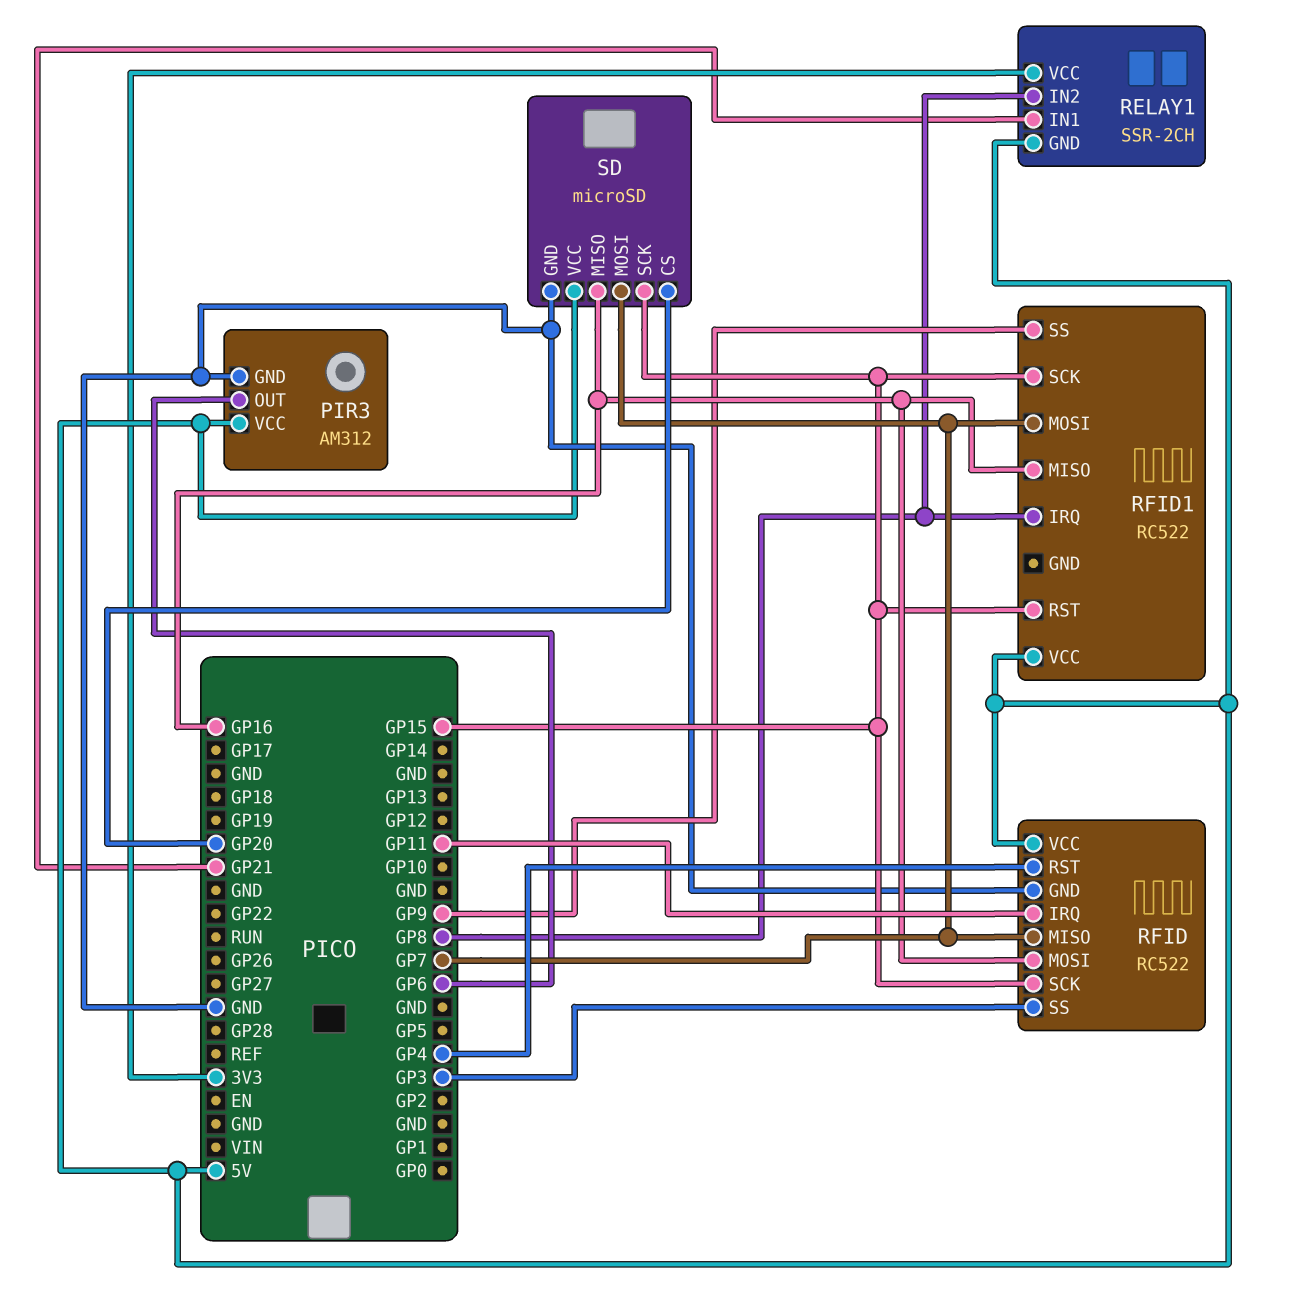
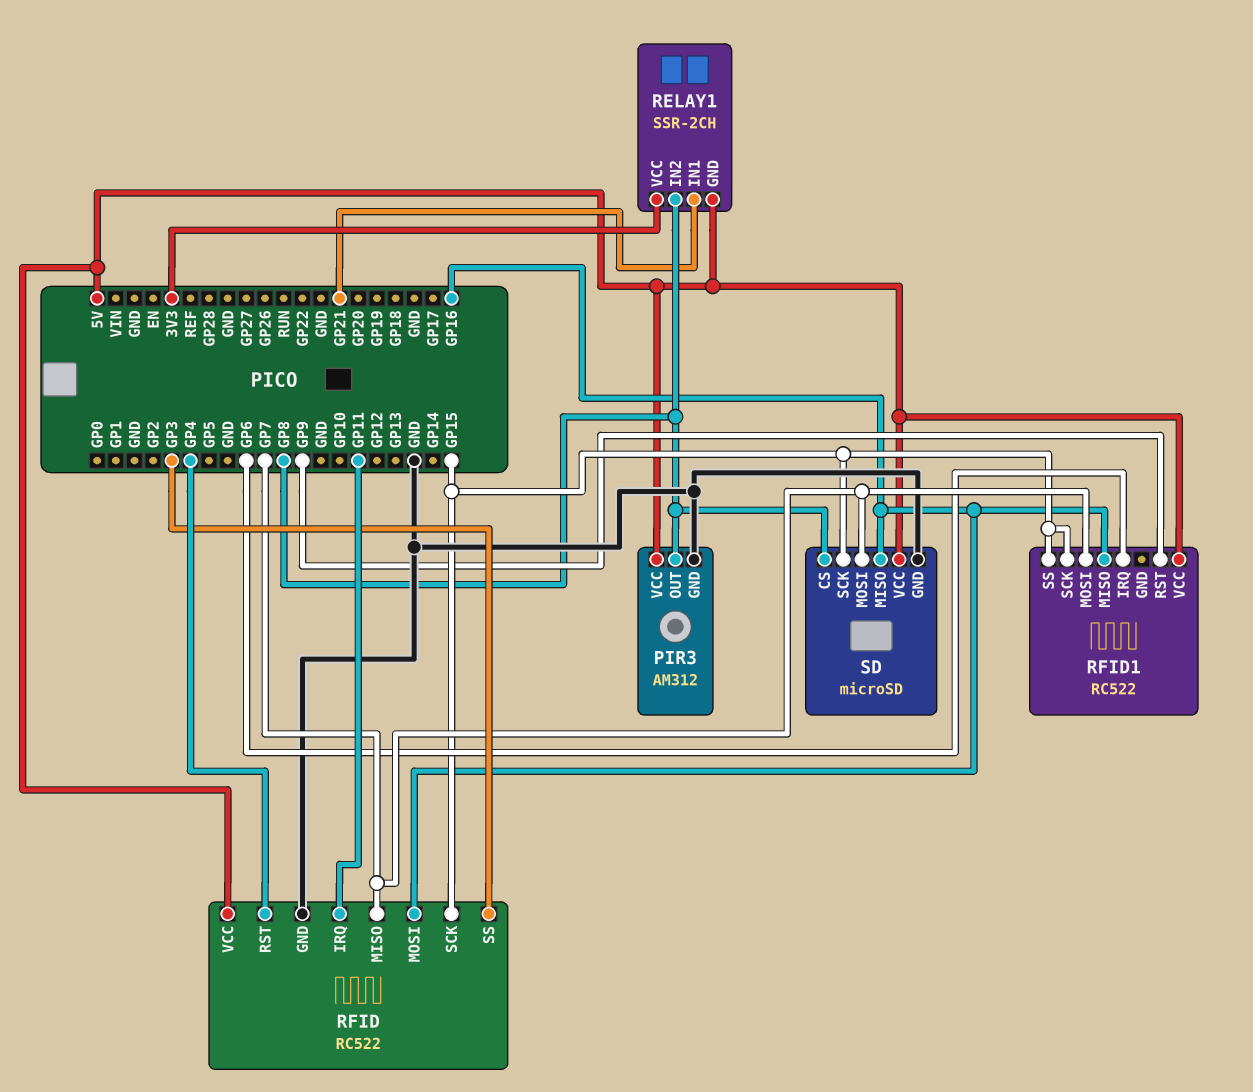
PIR3 pin OUT: GP6 -> GP8
RFID1 pin IRQ: GP8 -> GP6
RFID1 pin RST: GP15 -> GP9
RFID1 pin SS: GP9 -> GP15
SD pin CS: GP20 -> GP8

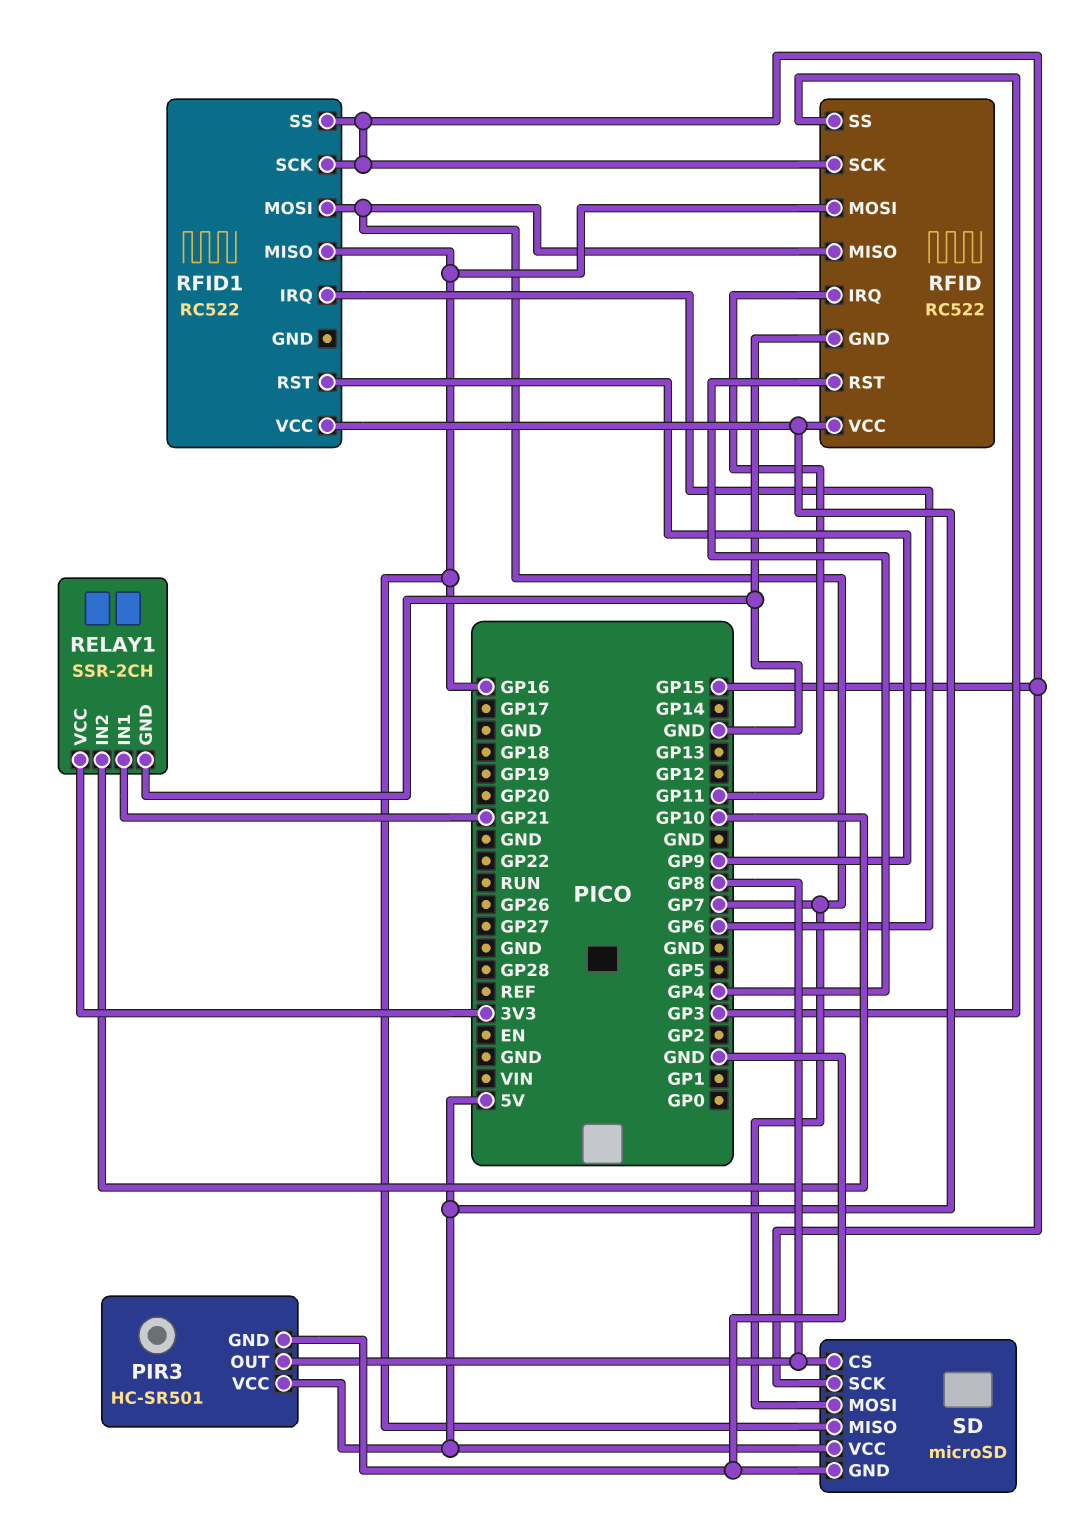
PIR3: AM312 -> HC-SR501
RELAY1 pin GND: 5V -> GND
RELAY1 pin IN2: GP8 -> GP10

